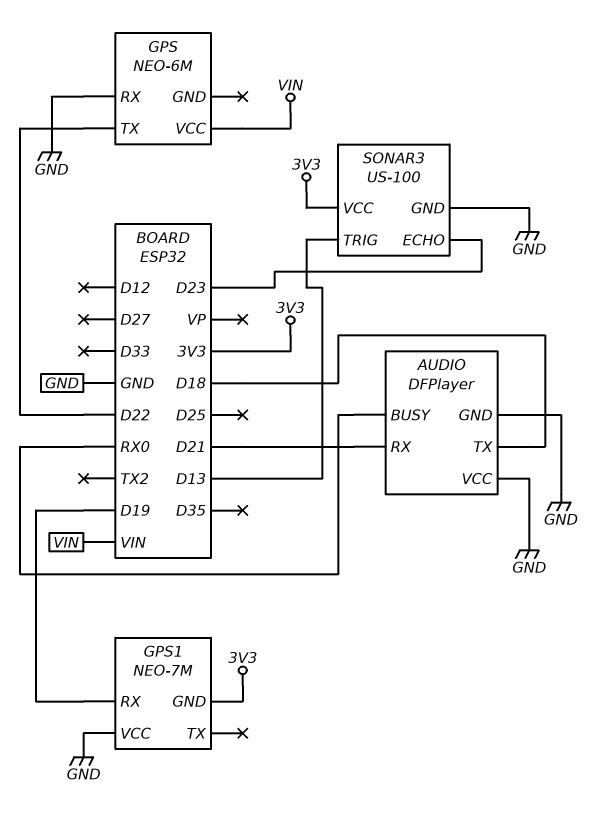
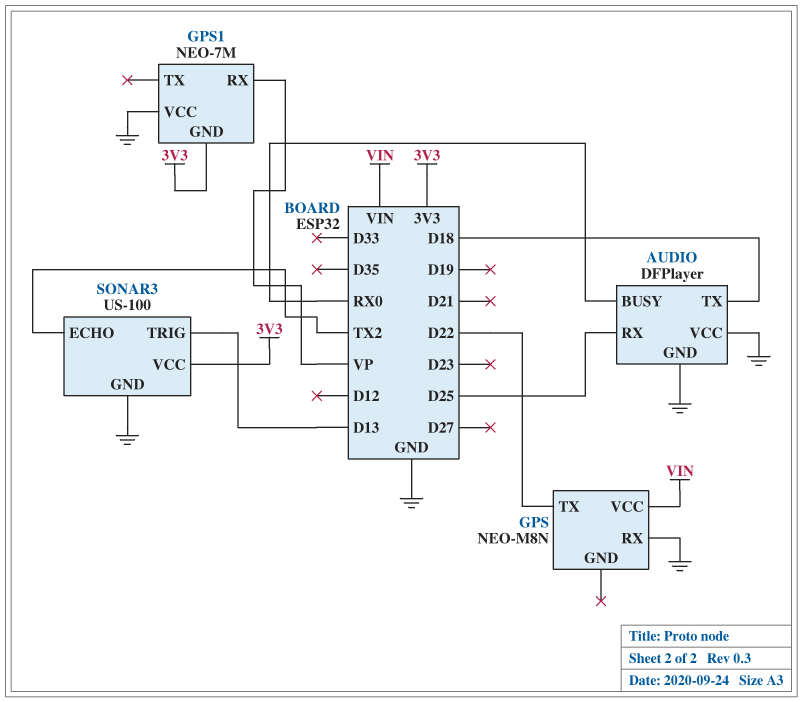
AUDIO pin RX: D21 -> D25
GPS: NEO-6M -> NEO-M8N
GPS1 pin RX: D19 -> VP
SONAR3 pin ECHO: D23 -> TX2

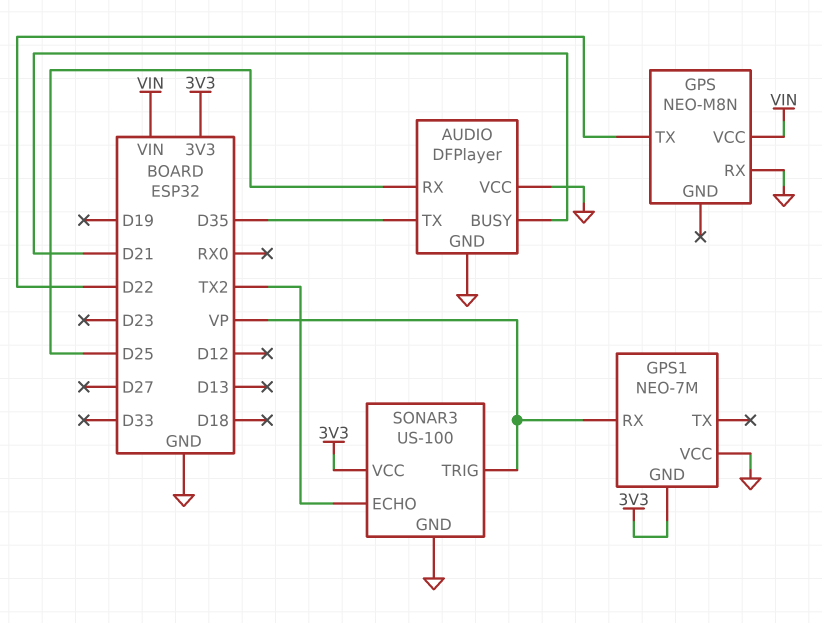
AUDIO pin BUSY: RX0 -> D21
AUDIO pin TX: D18 -> D35
SONAR3 pin TRIG: D13 -> VP

